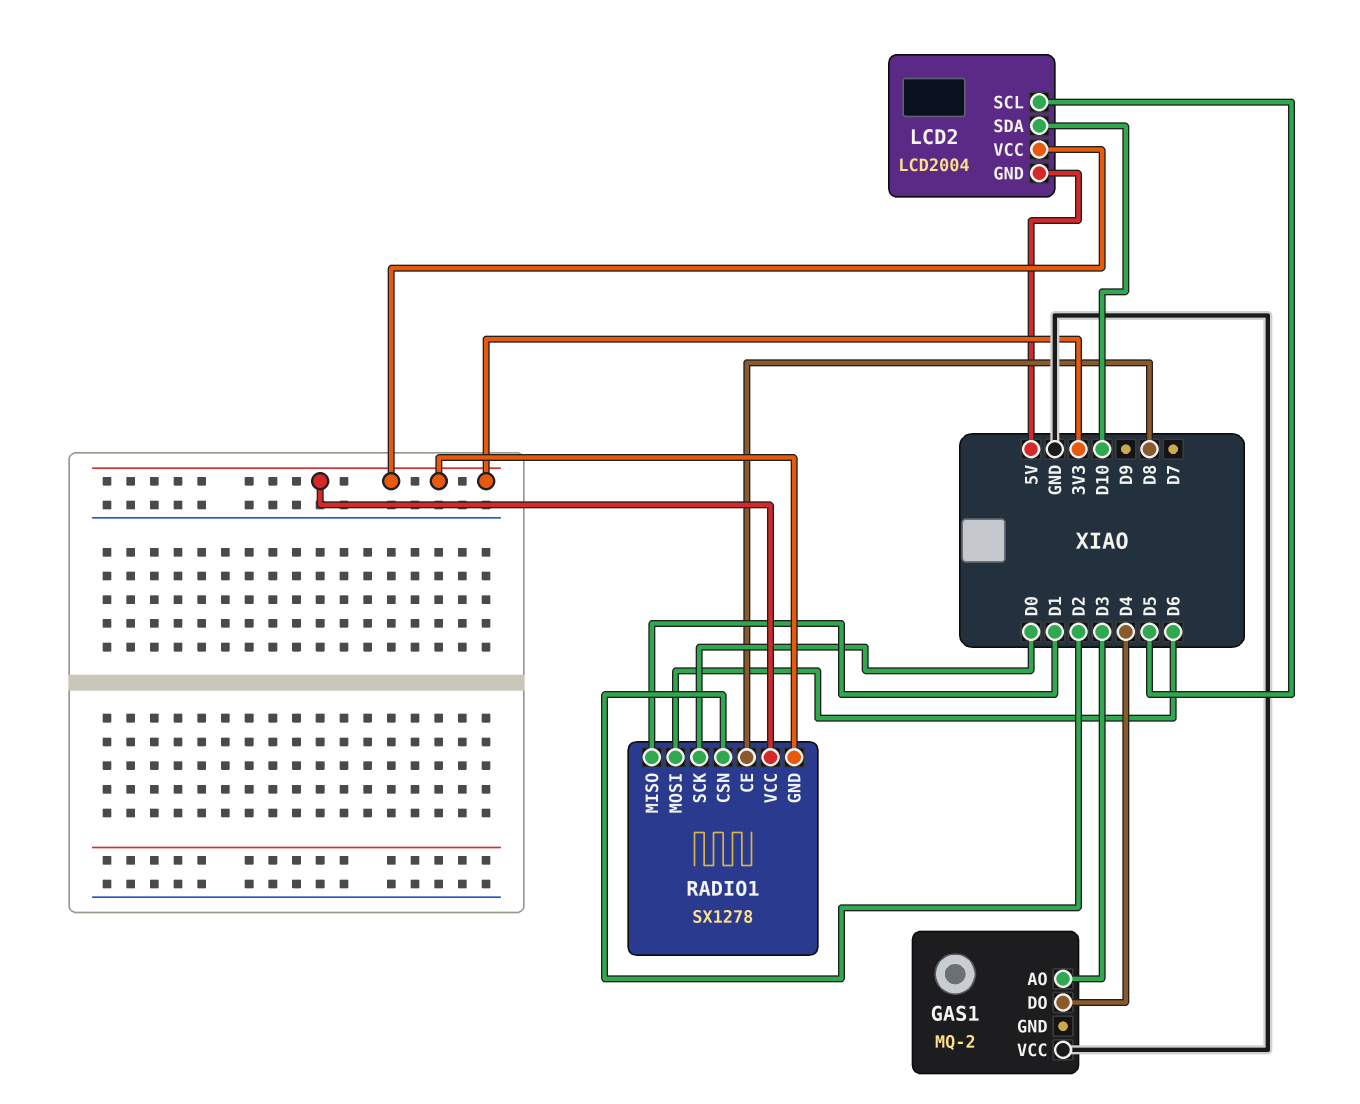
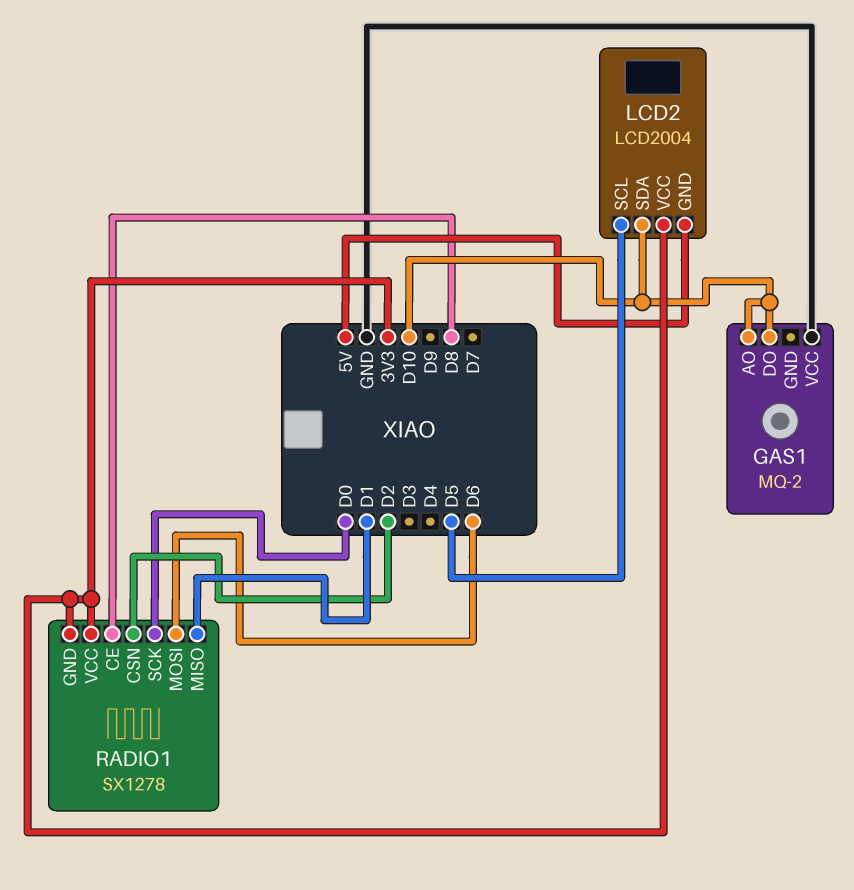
GAS1 pin AO: D3 -> D10
GAS1 pin DO: D4 -> D10

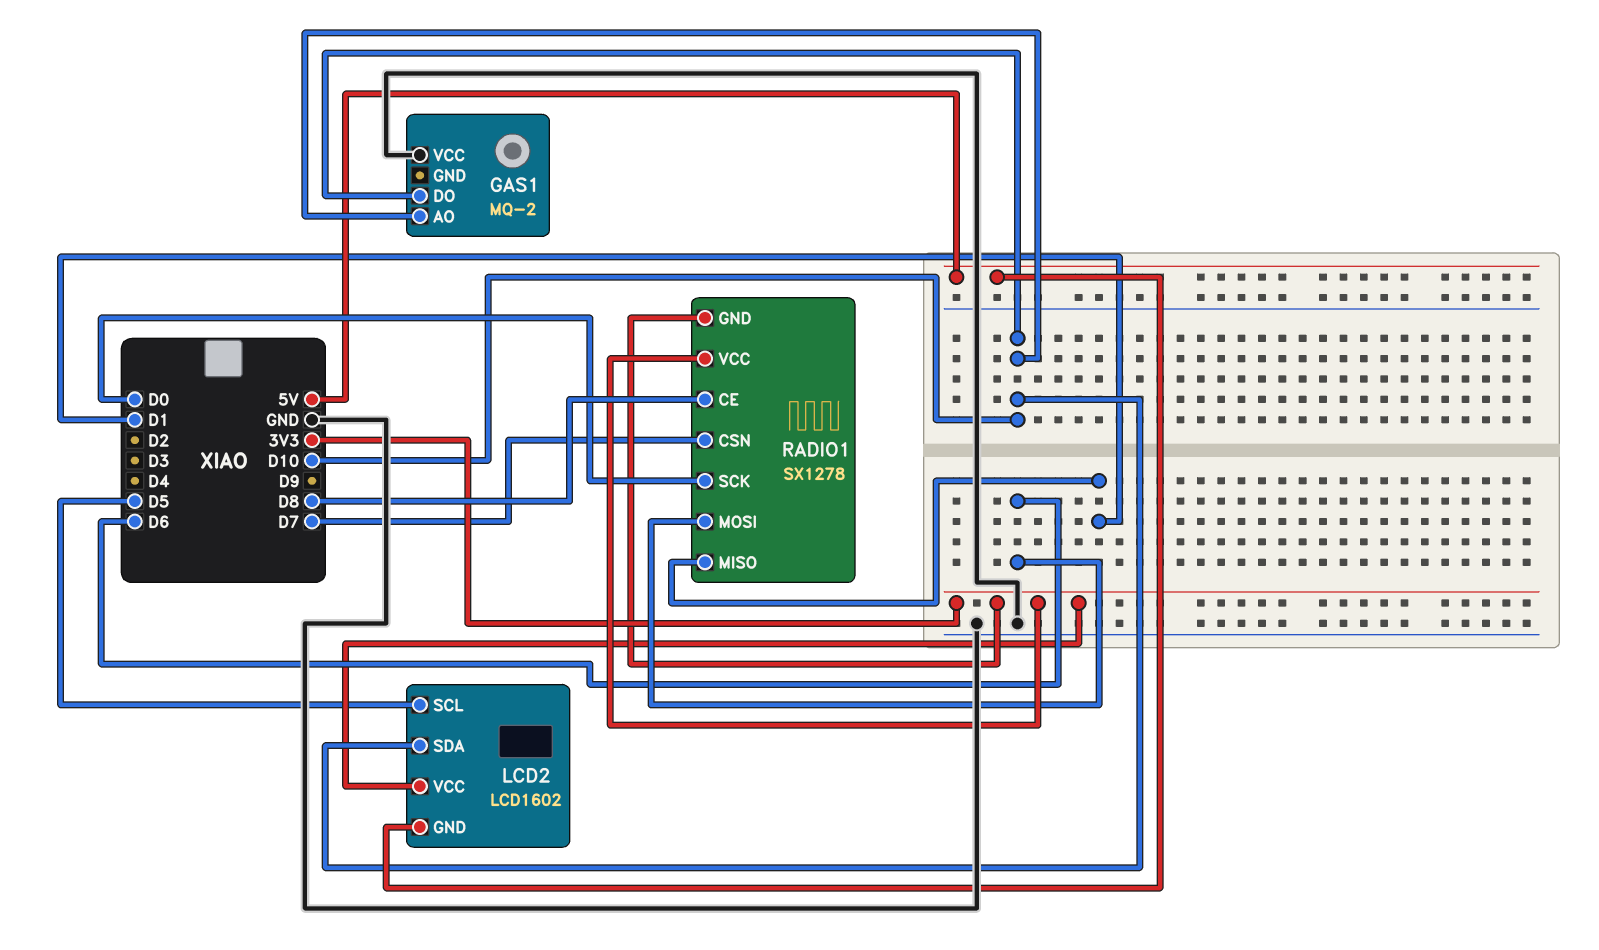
LCD2: LCD2004 -> LCD1602
RADIO1 pin CSN: D2 -> D7

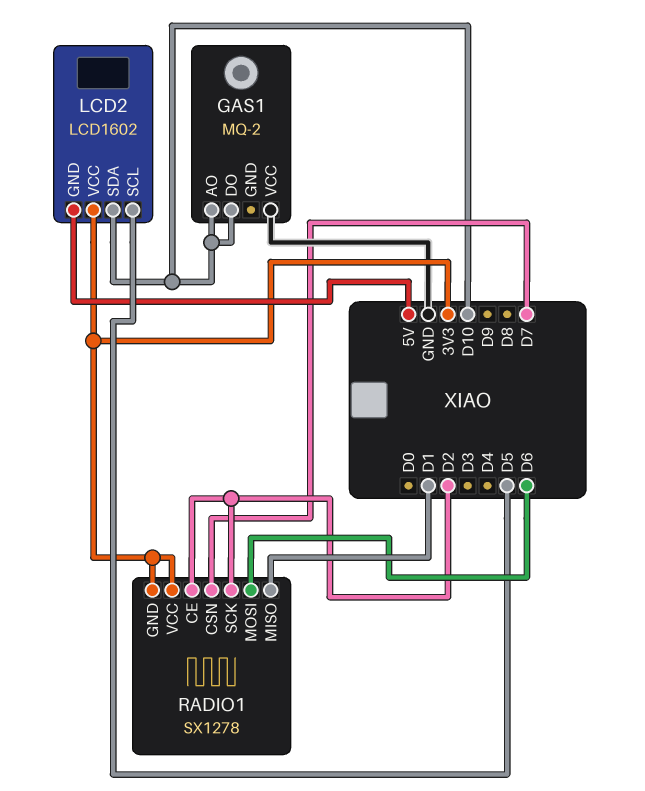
RADIO1 pin CE: D8 -> D2
RADIO1 pin SCK: D0 -> D2

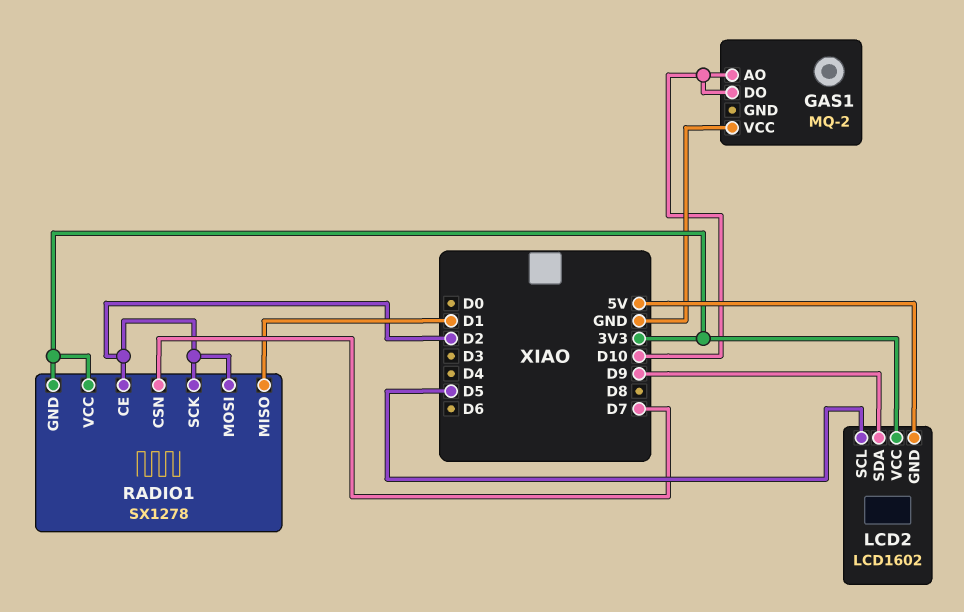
LCD2 pin SDA: D10 -> D9
RADIO1 pin MOSI: D6 -> D2

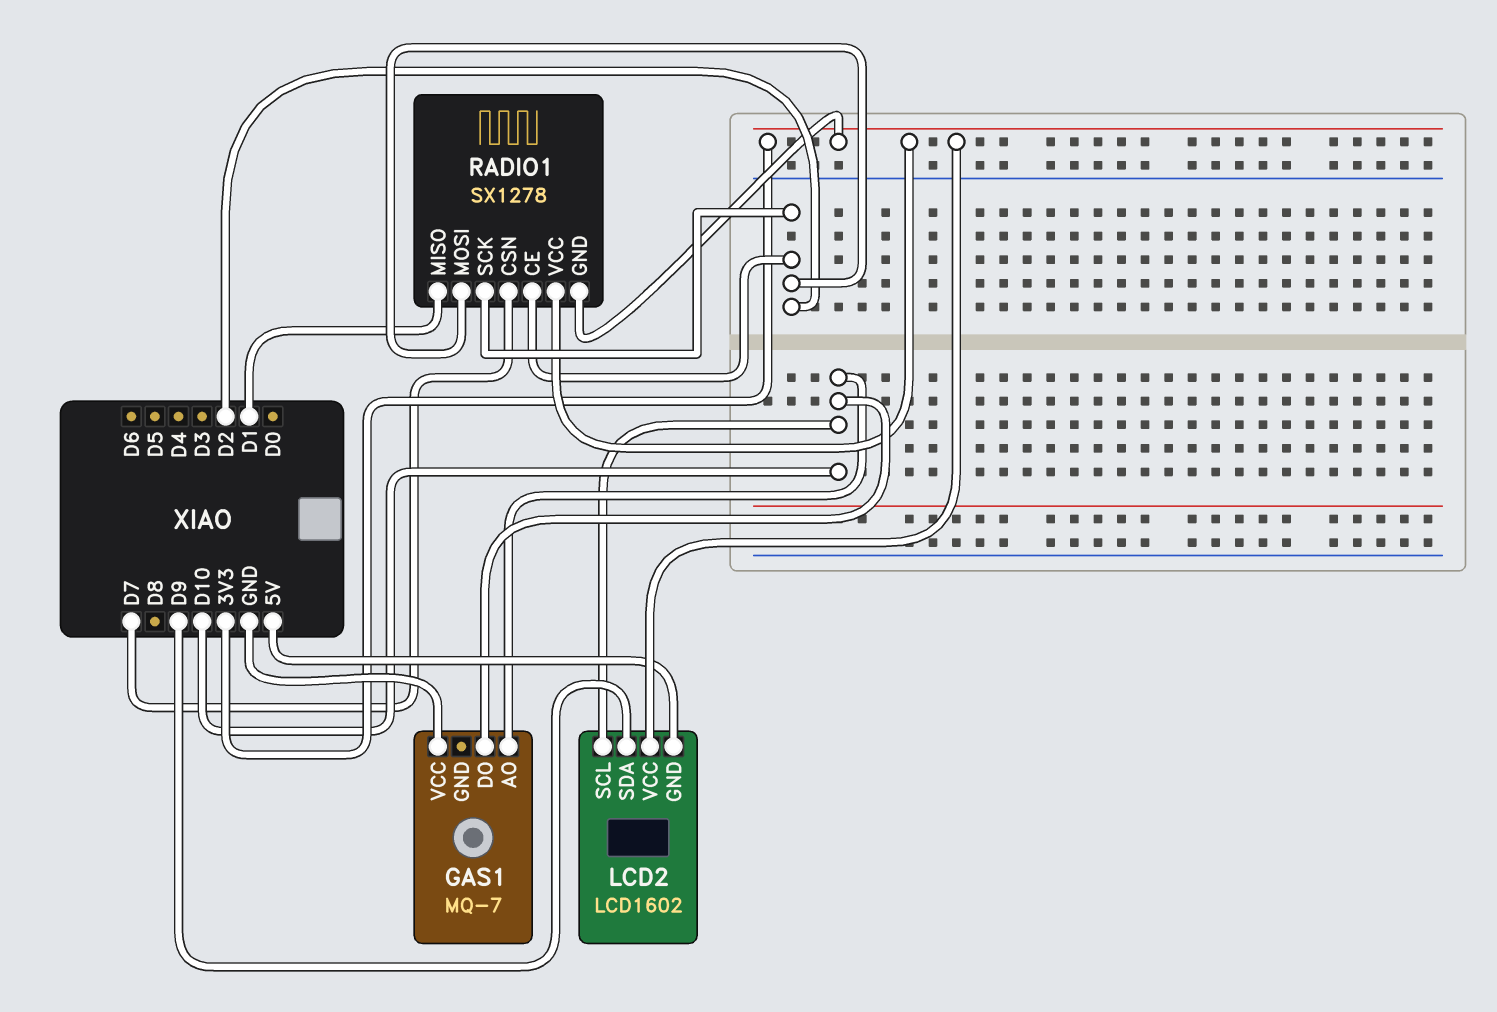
GAS1: MQ-2 -> MQ-7
LCD2 pin SCL: D5 -> D10

